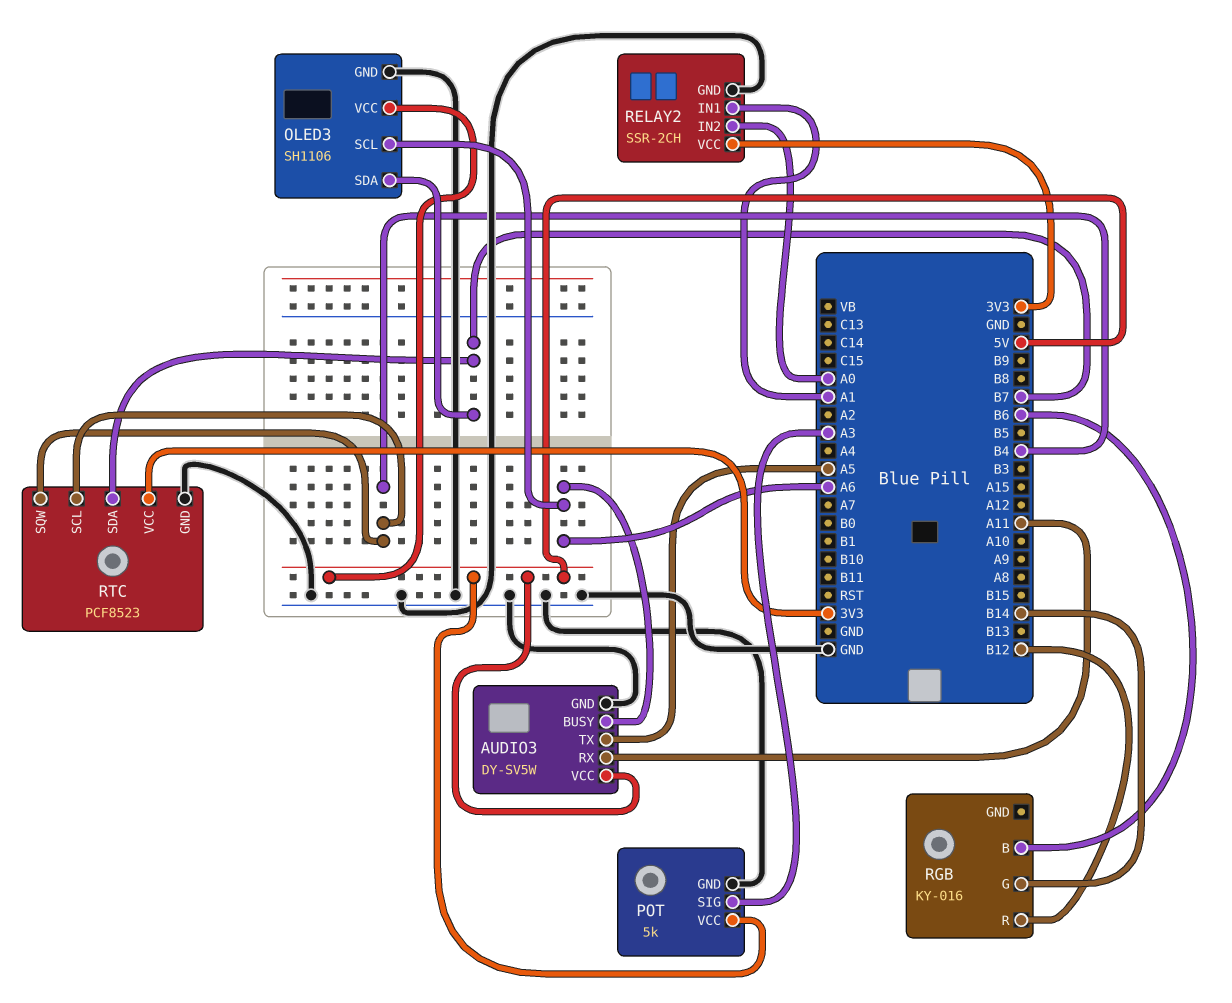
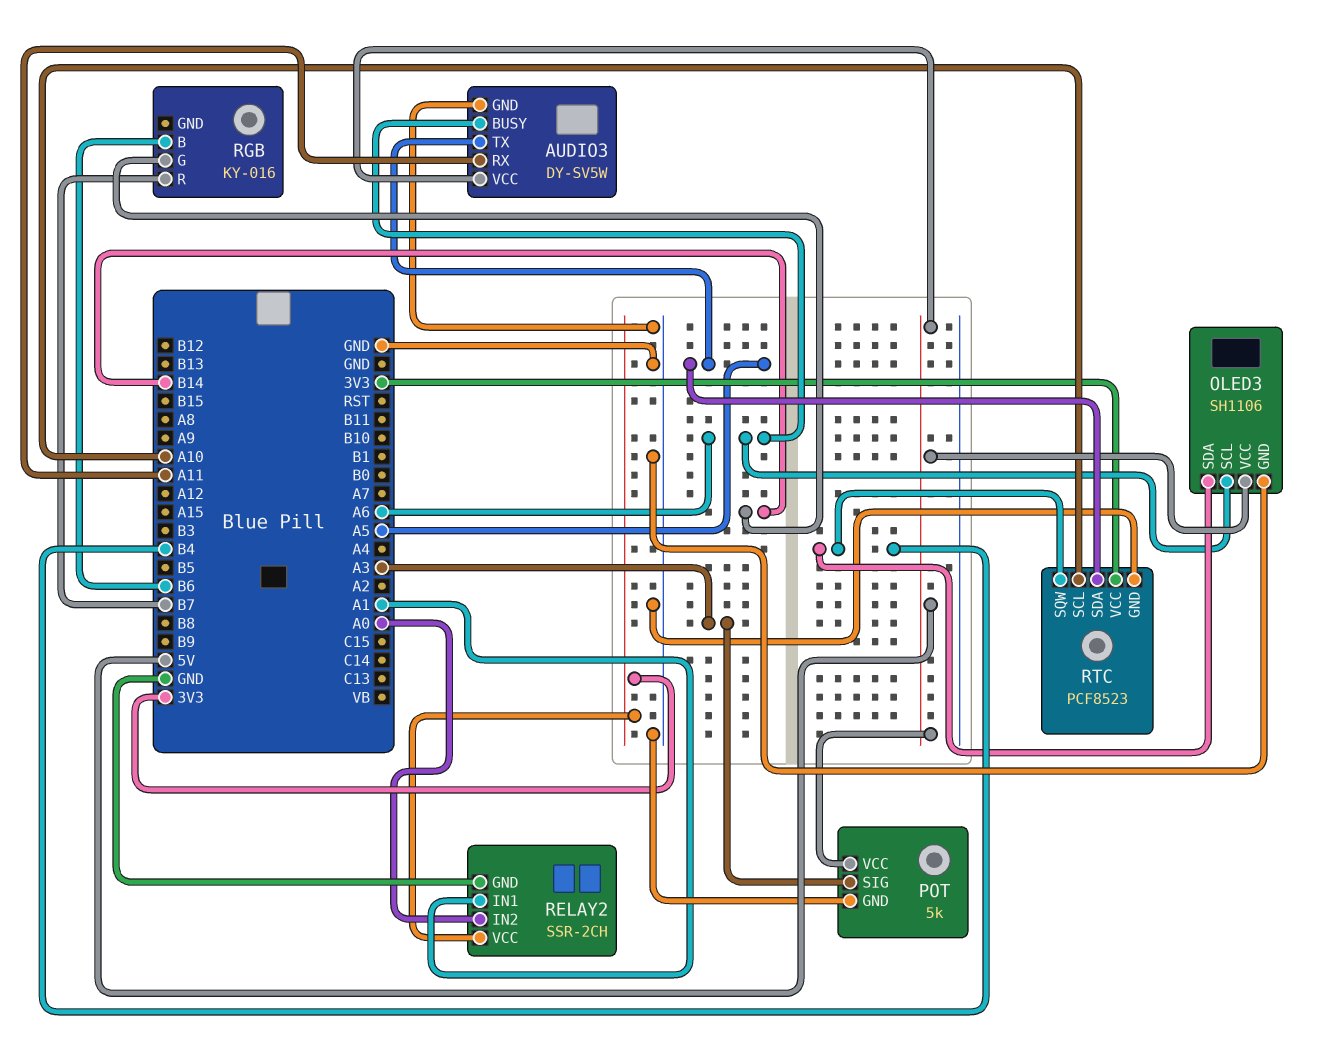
OLED3 pin SDA: B7 -> B4
RGB pin R: B12 -> B7
RTC pin SCL: B4 -> A10
RTC pin SDA: B7 -> A5

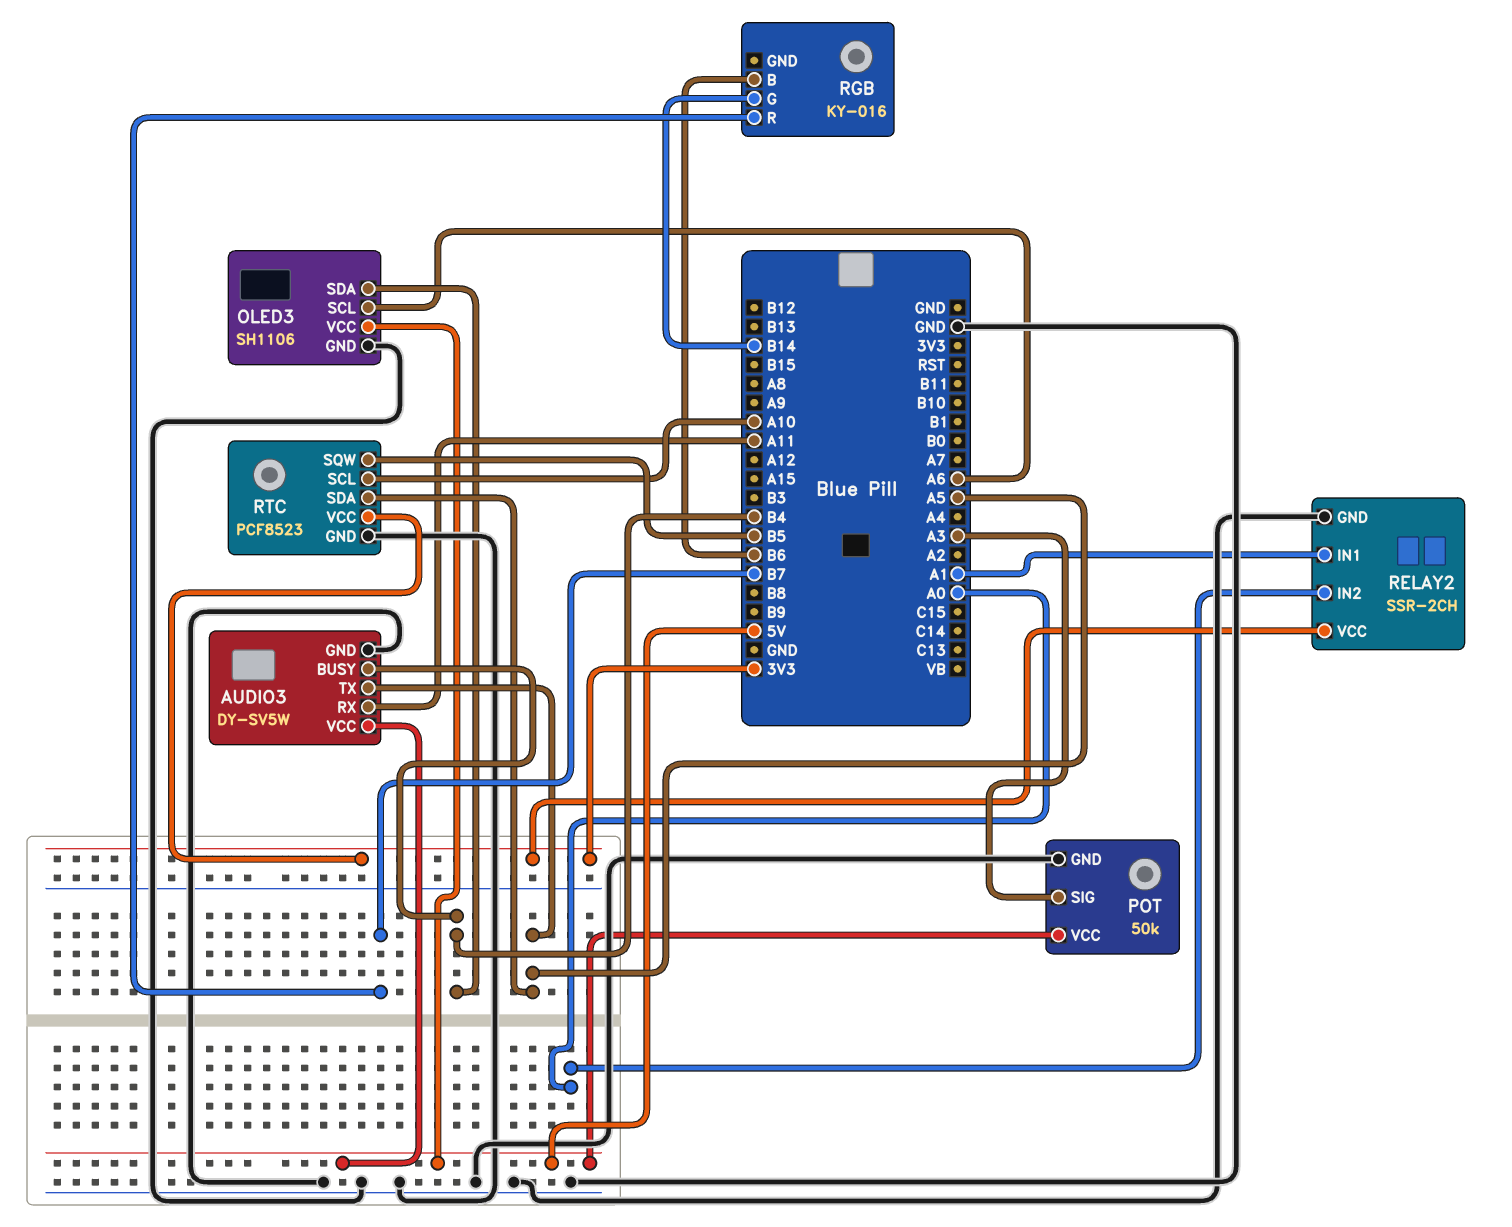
AUDIO3 pin BUSY: A6 -> B4
POT: 5k -> 50k
RTC pin SQW: B4 -> B5

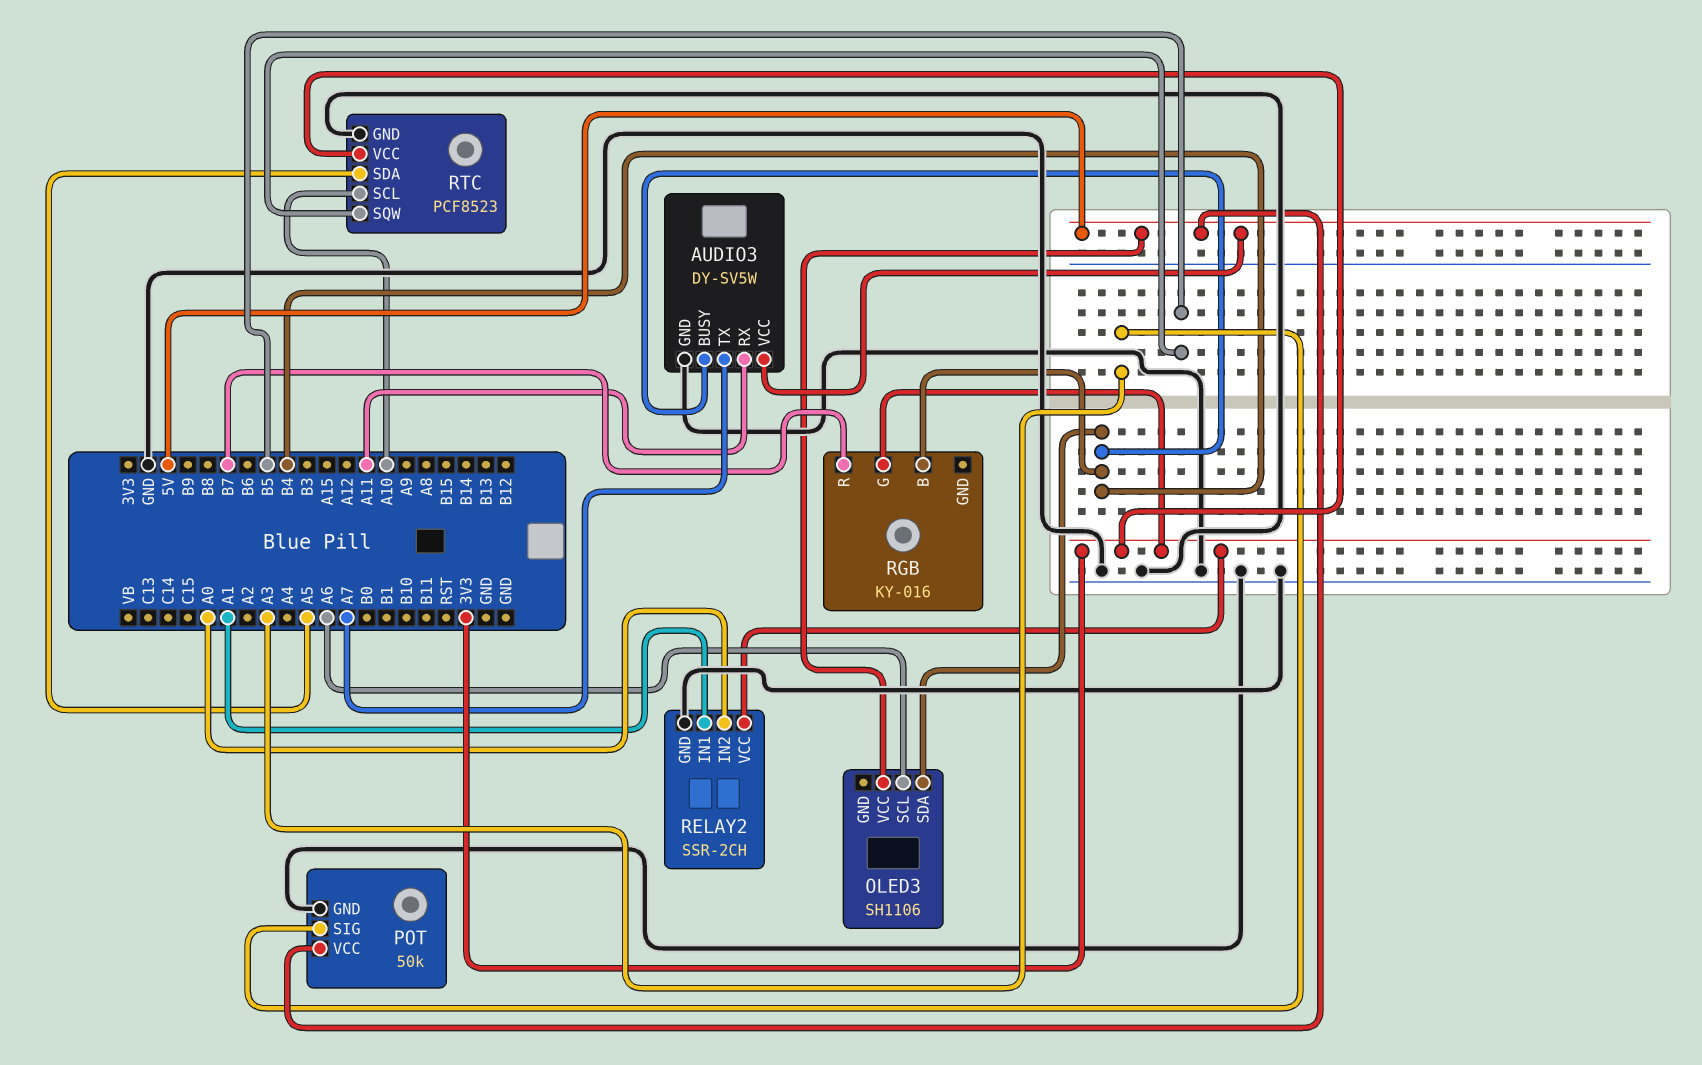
AUDIO3 pin TX: A5 -> A7
OLED3 pin GND: GND -> none
RGB pin B: B6 -> B4
RGB pin G: B14 -> 3V3

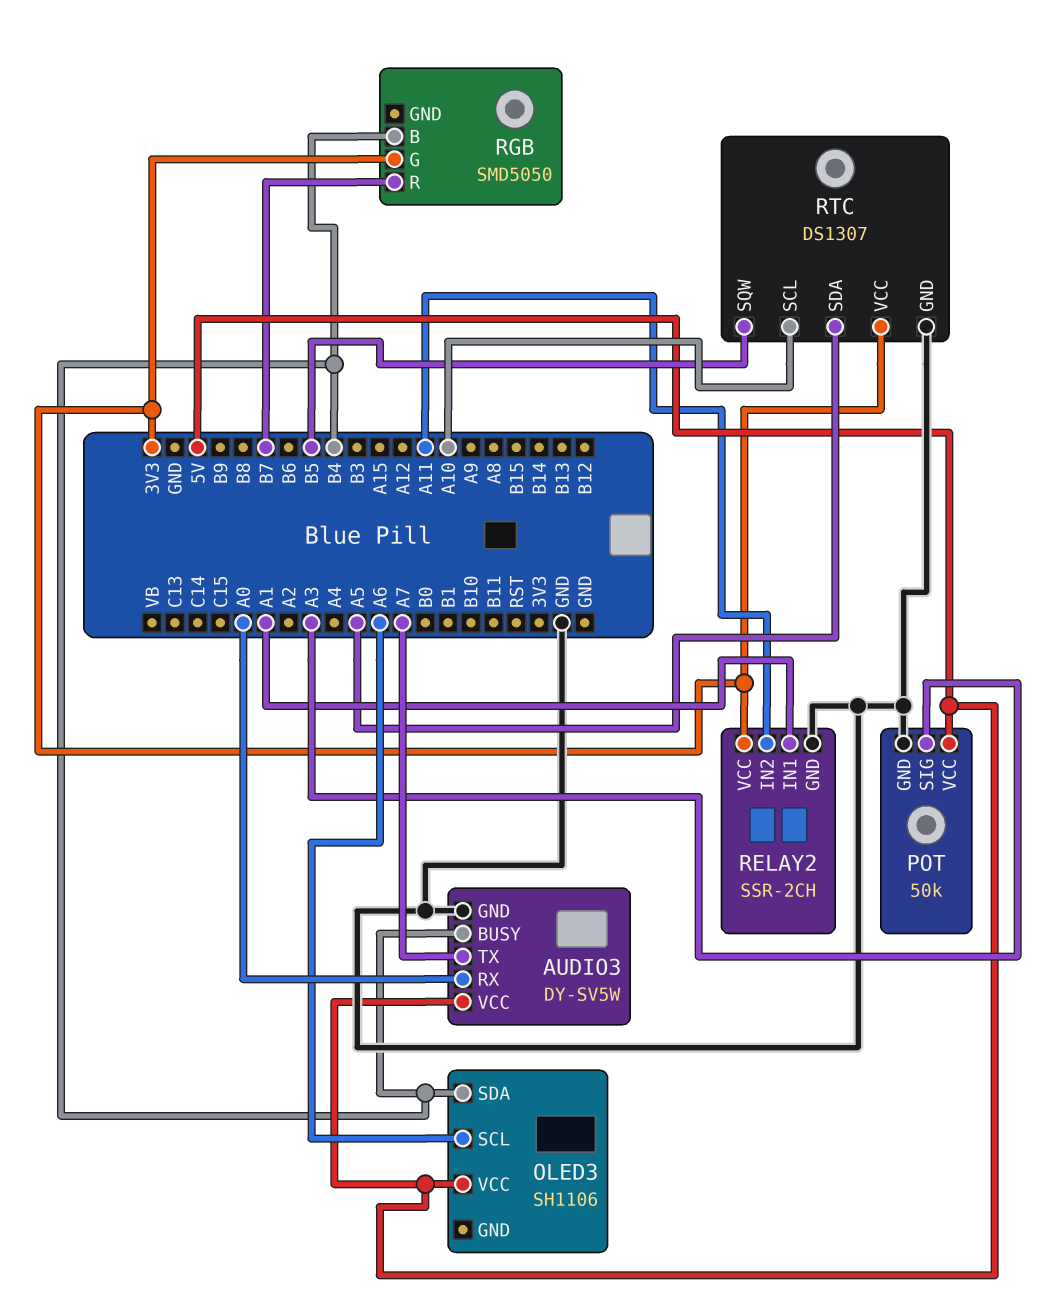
AUDIO3 pin RX: A11 -> A0
RELAY2 pin IN2: A0 -> A11
RGB: KY-016 -> SMD5050
RTC: PCF8523 -> DS1307

